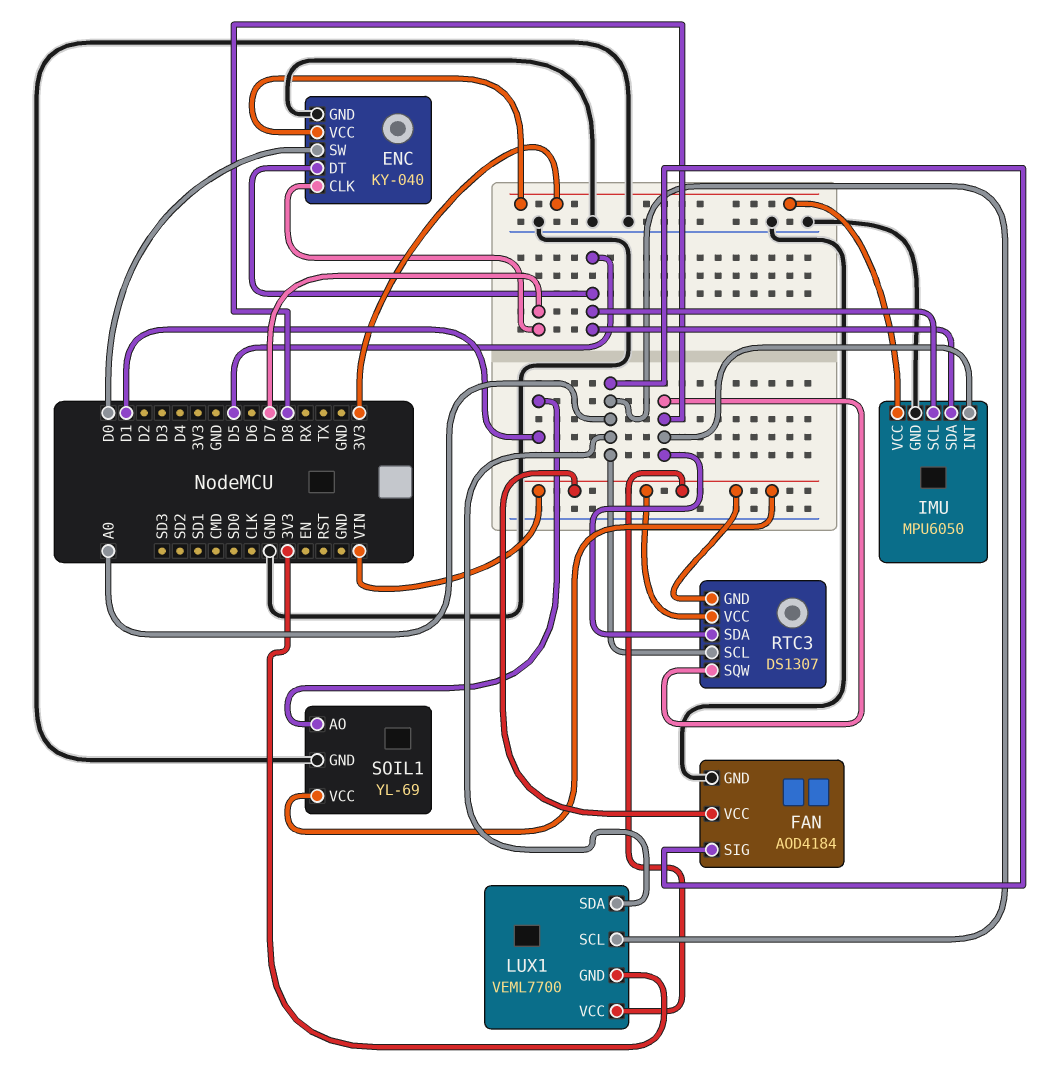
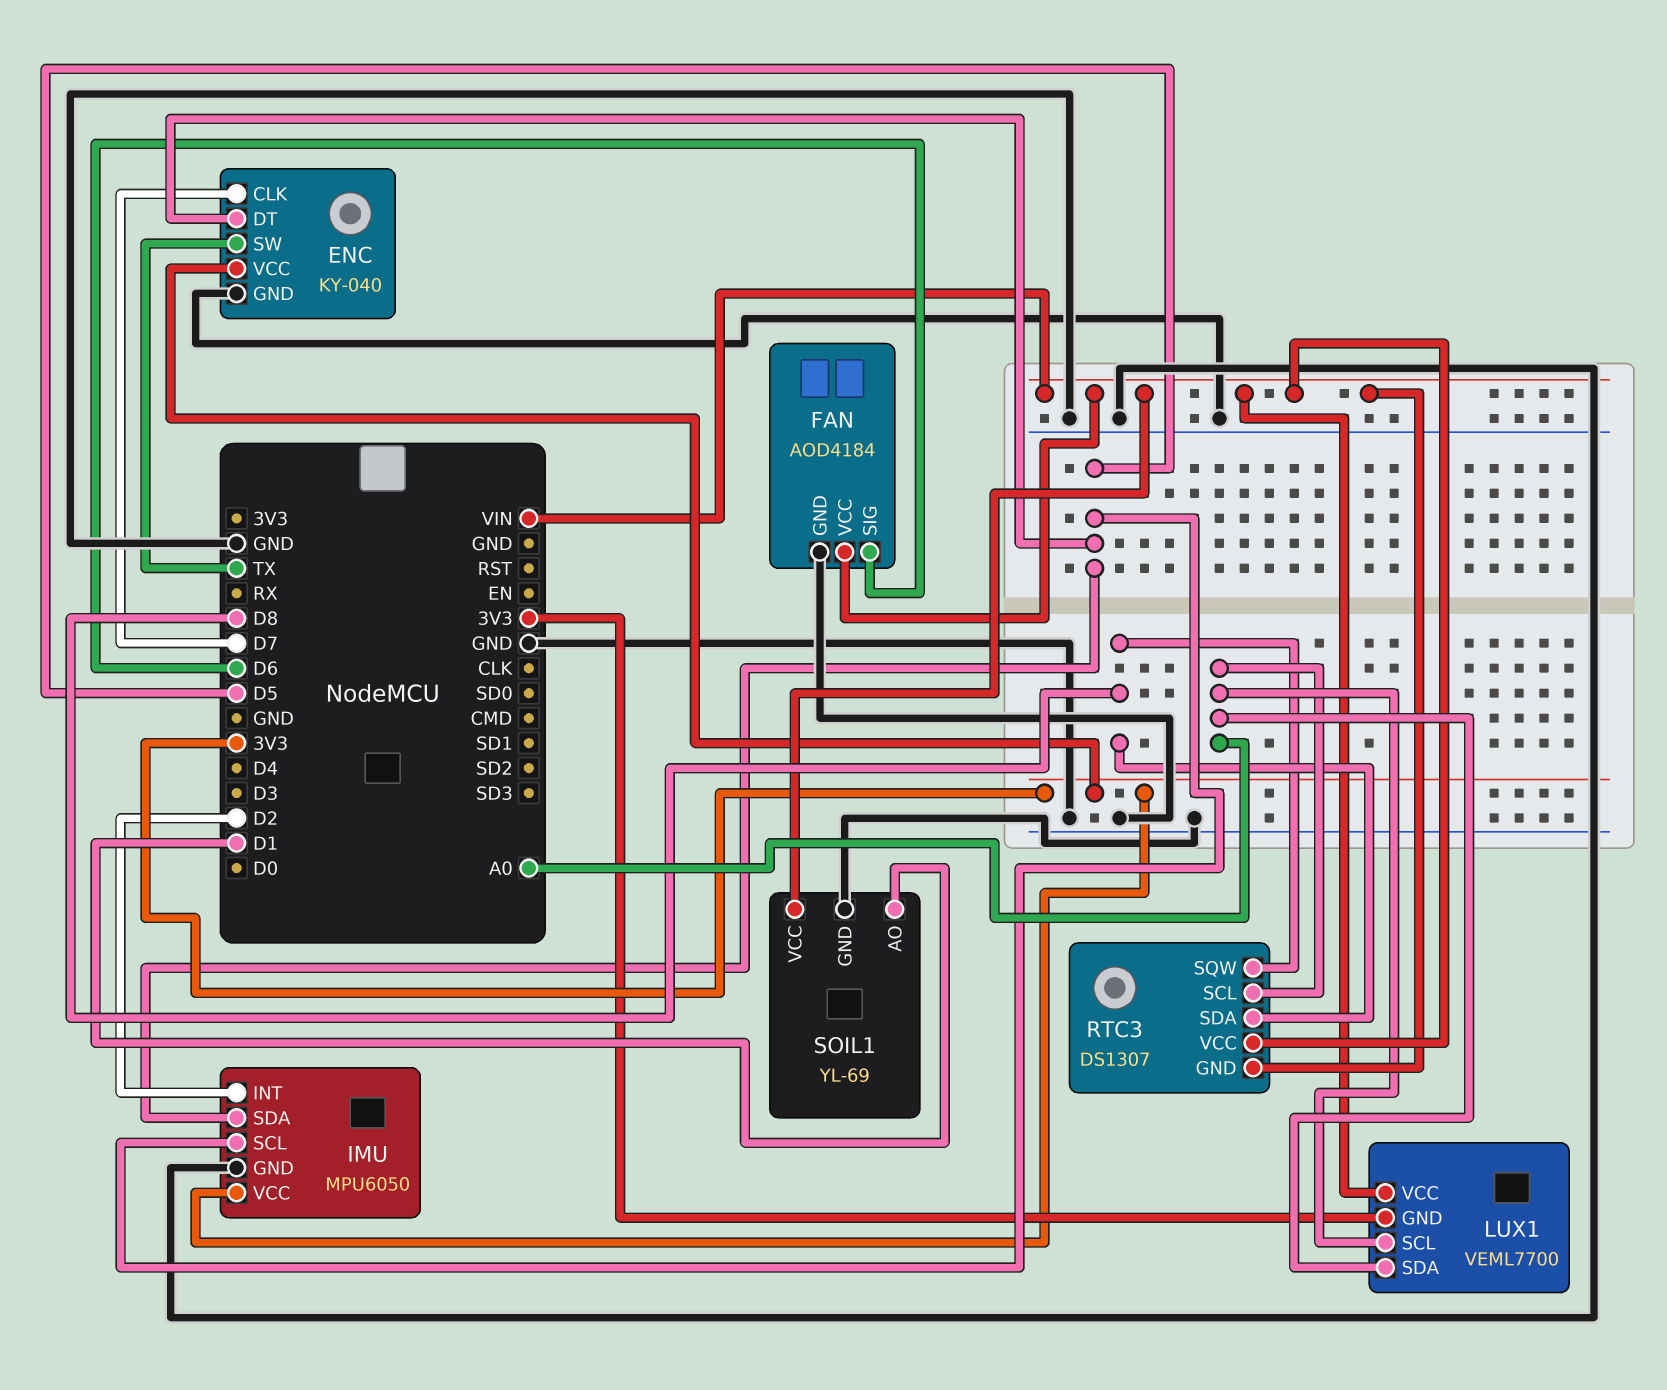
ENC pin SW: D0 -> TX
FAN pin SIG: A0 -> D6
IMU pin INT: D8 -> D2

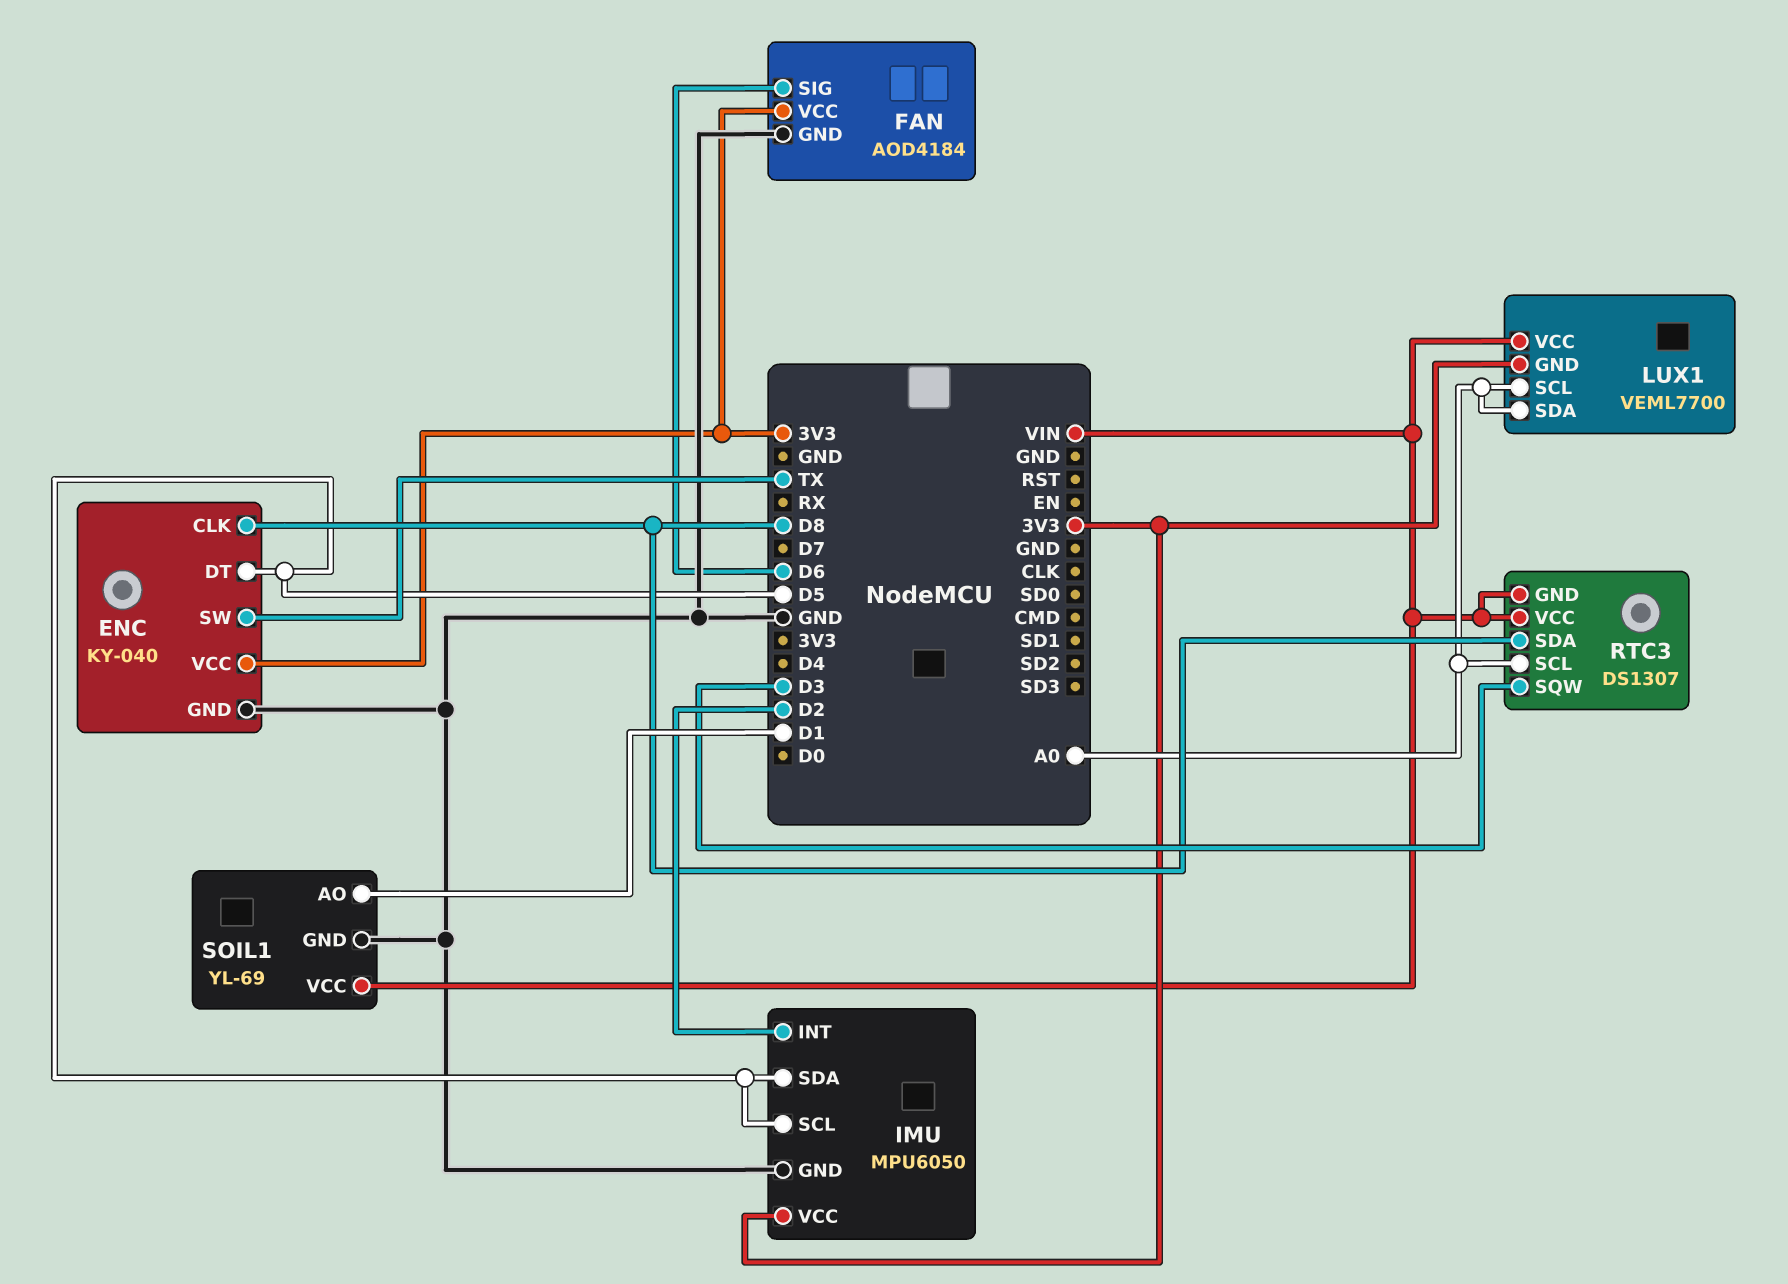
ENC pin CLK: D7 -> D8
FAN pin VCC: VIN -> 3V3
RTC3 pin SQW: D8 -> D3

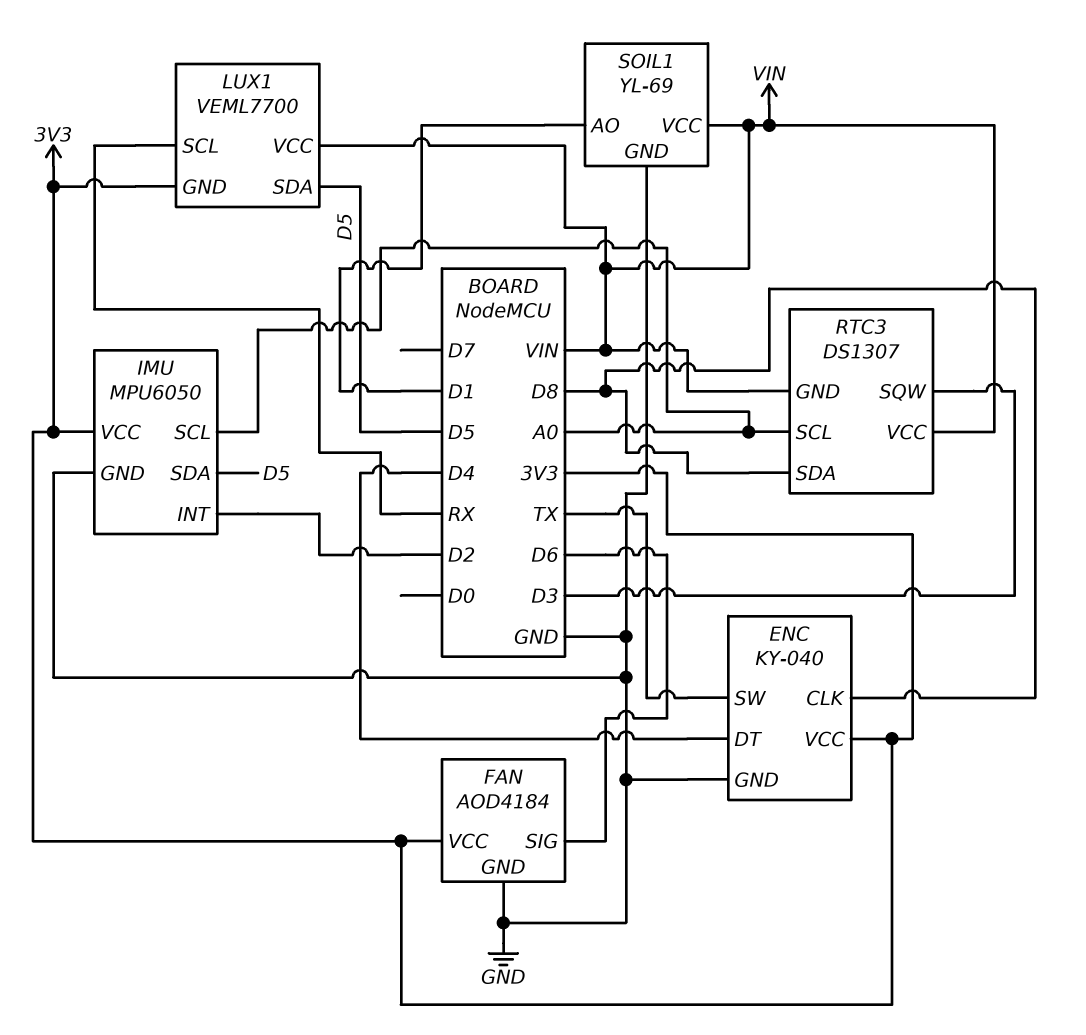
ENC pin DT: D5 -> D4
IMU pin SCL: D5 -> A0
LUX1 pin SCL: A0 -> RX
LUX1 pin SDA: A0 -> D5

